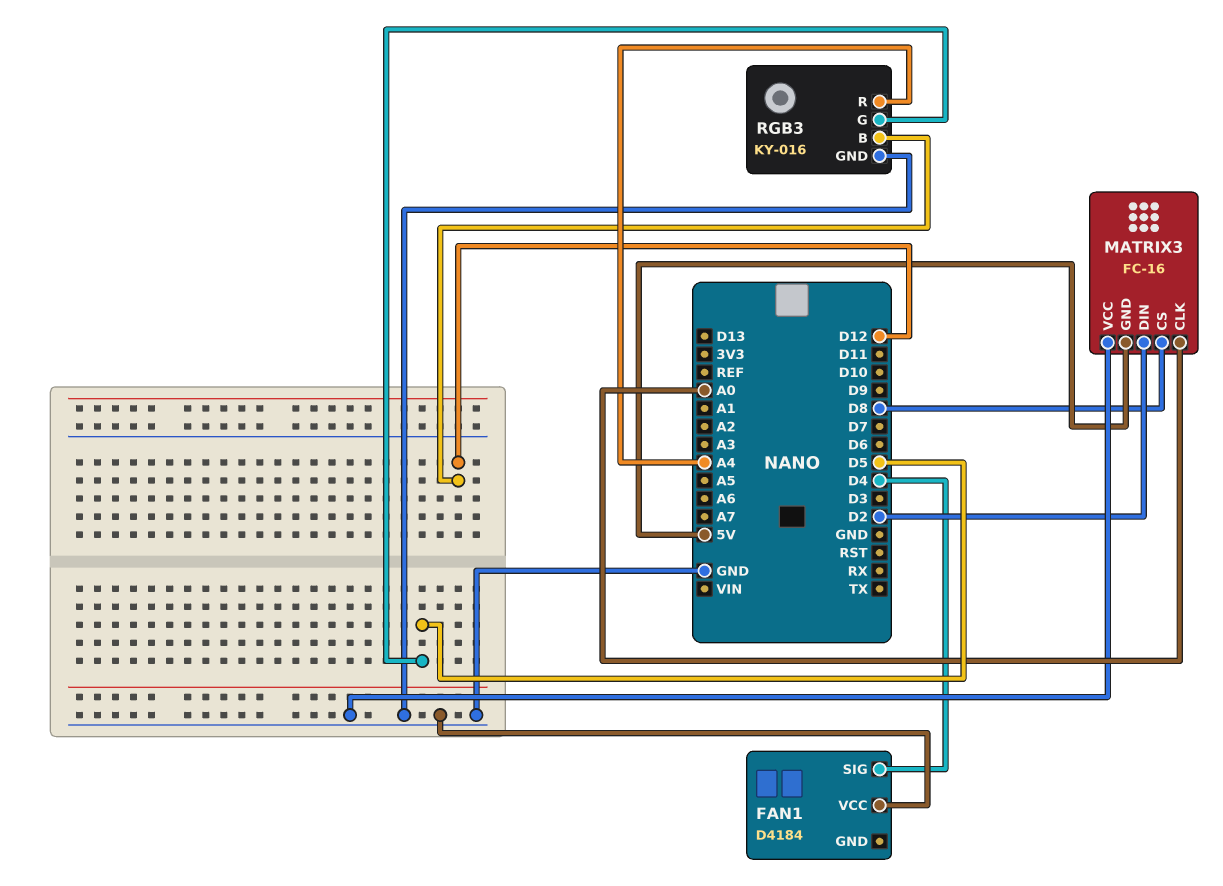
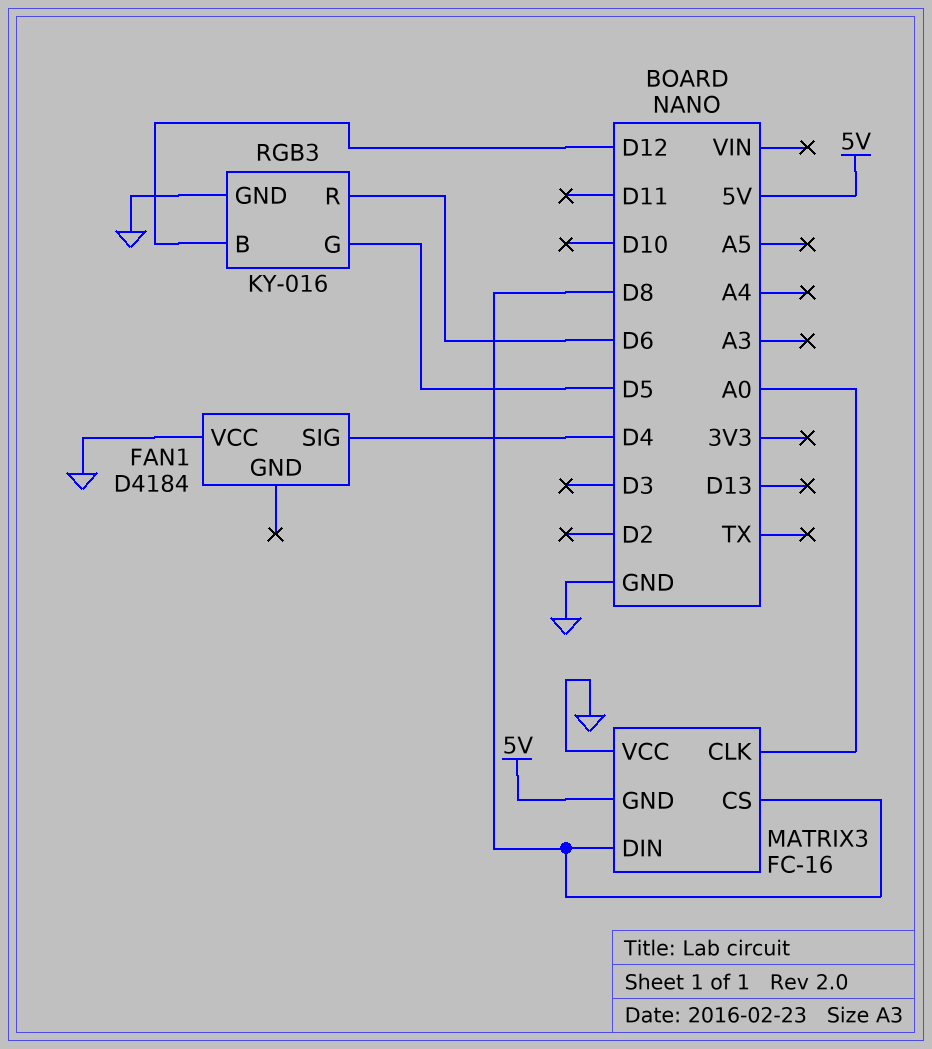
MATRIX3 pin DIN: D2 -> D8
RGB3 pin R: A4 -> D6

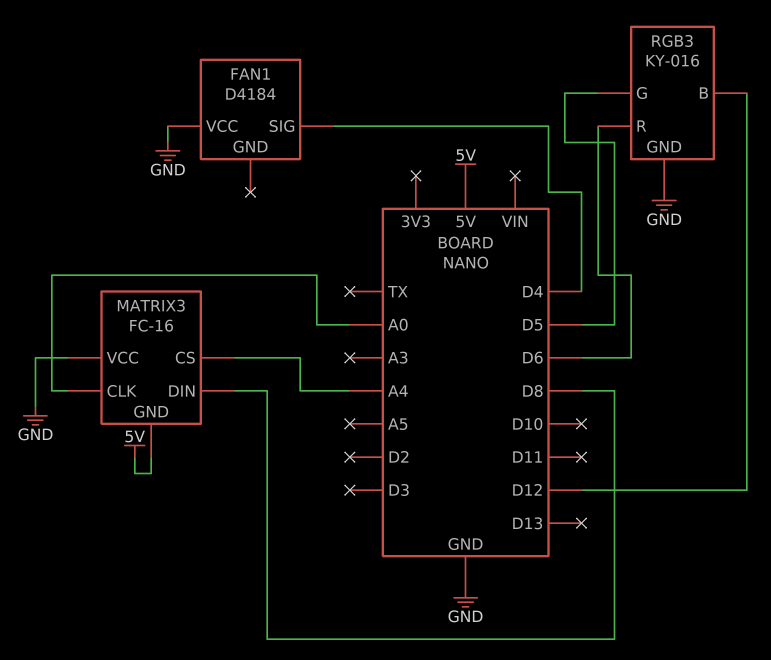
MATRIX3 pin CS: D8 -> A4

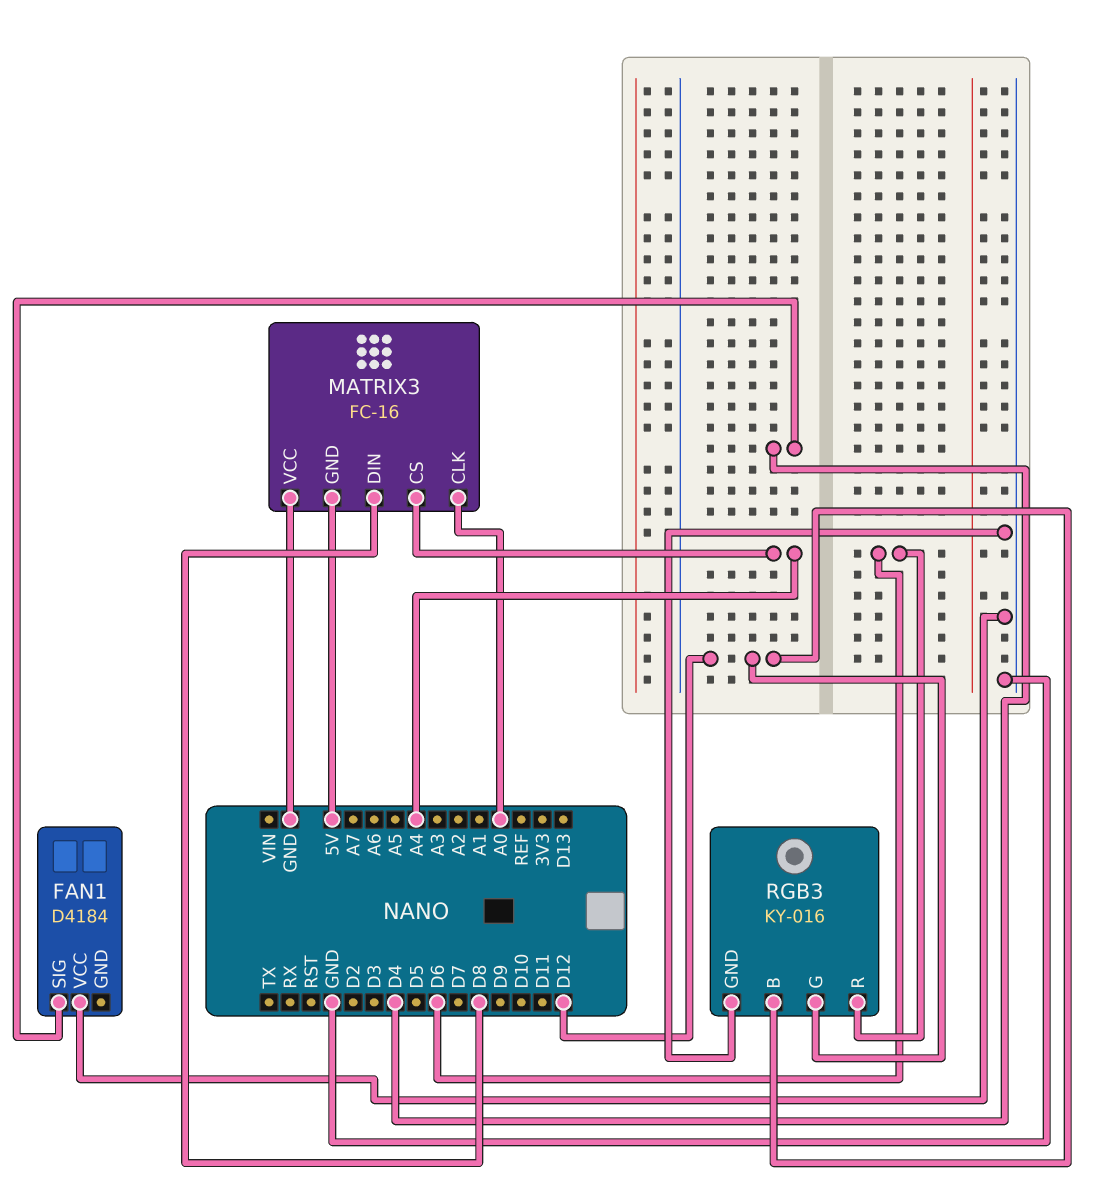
RGB3 pin G: D5 -> D12

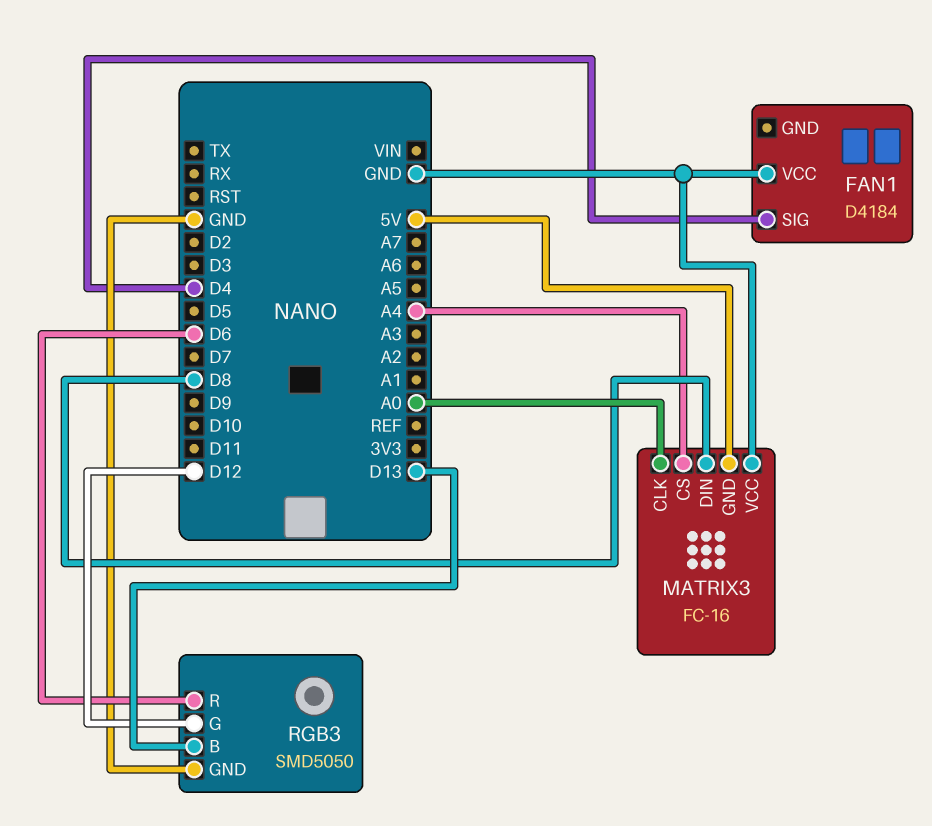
RGB3: KY-016 -> SMD5050
RGB3 pin B: D12 -> D13

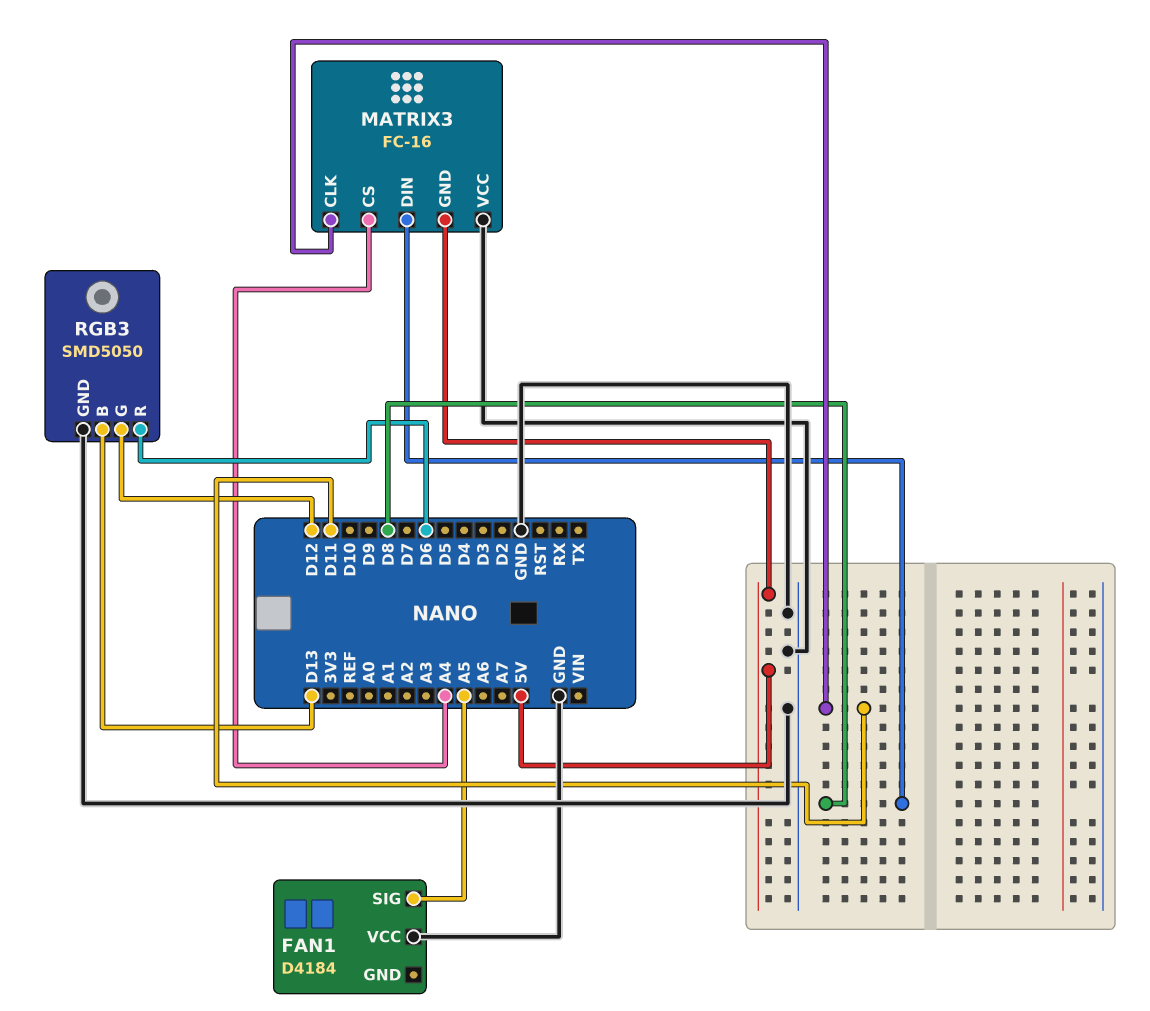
FAN1 pin SIG: D4 -> A5
MATRIX3 pin CLK: A0 -> D11

